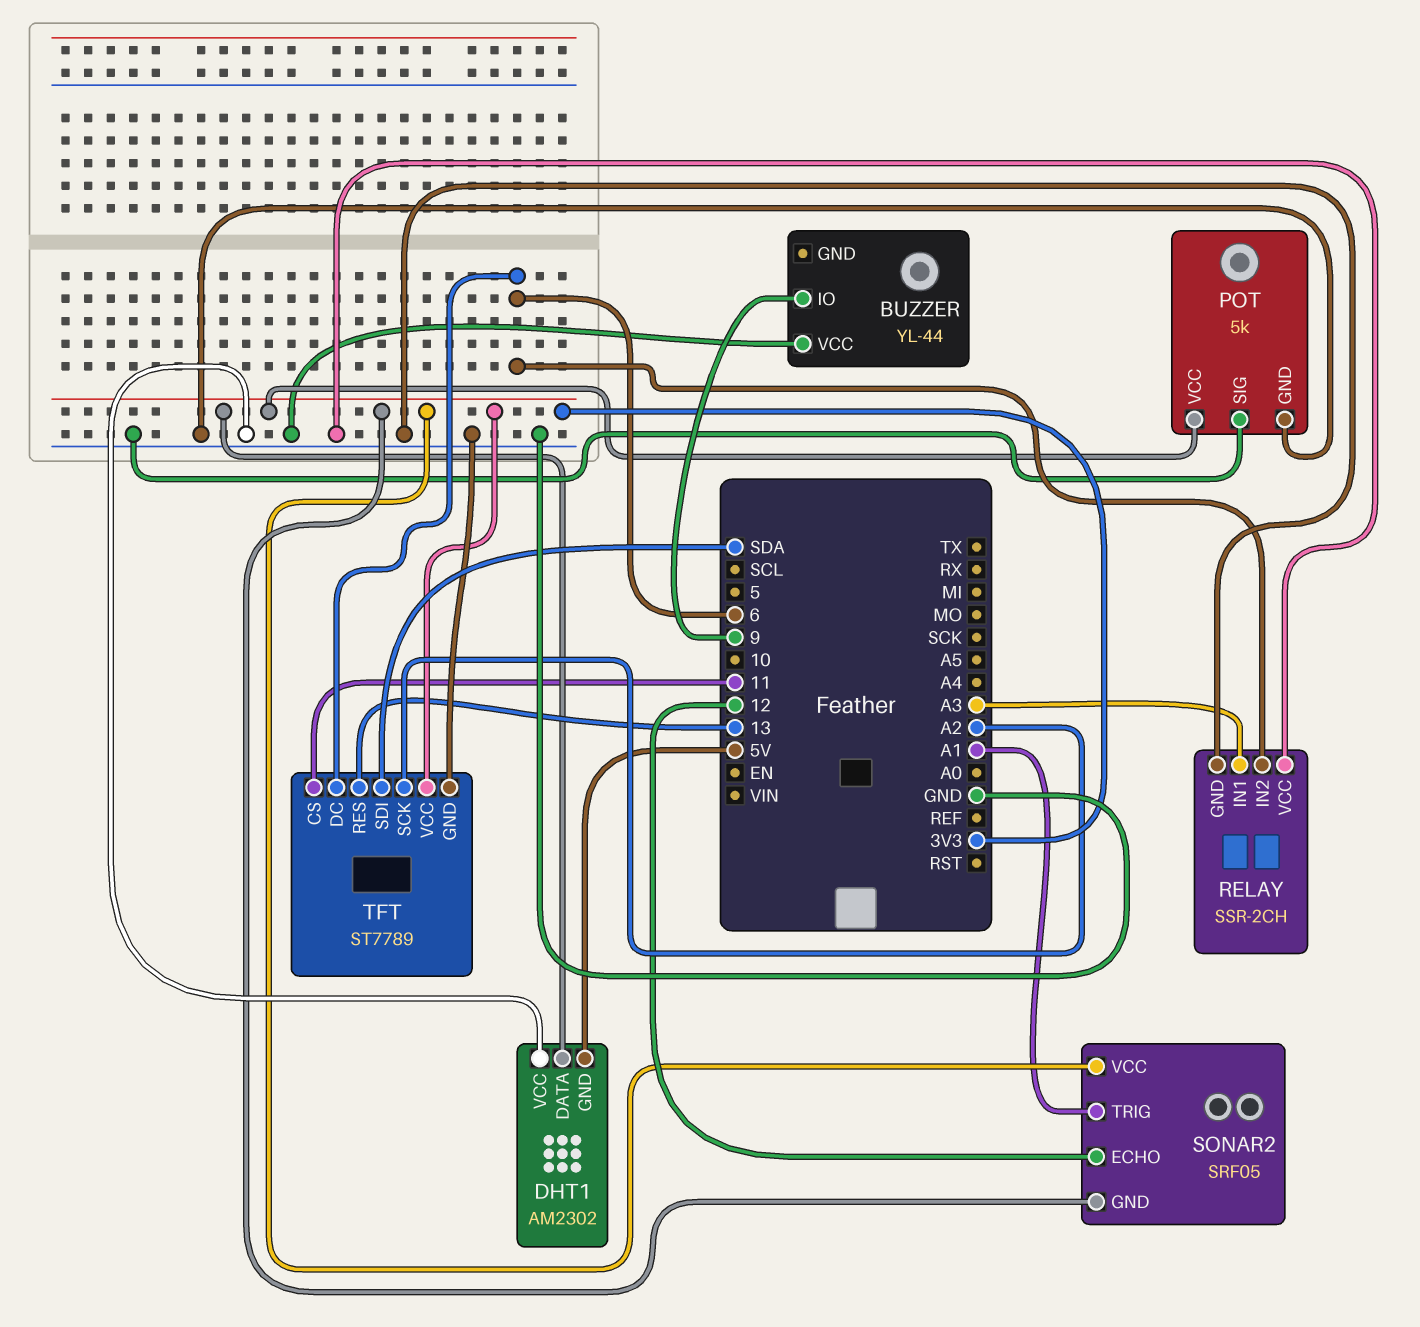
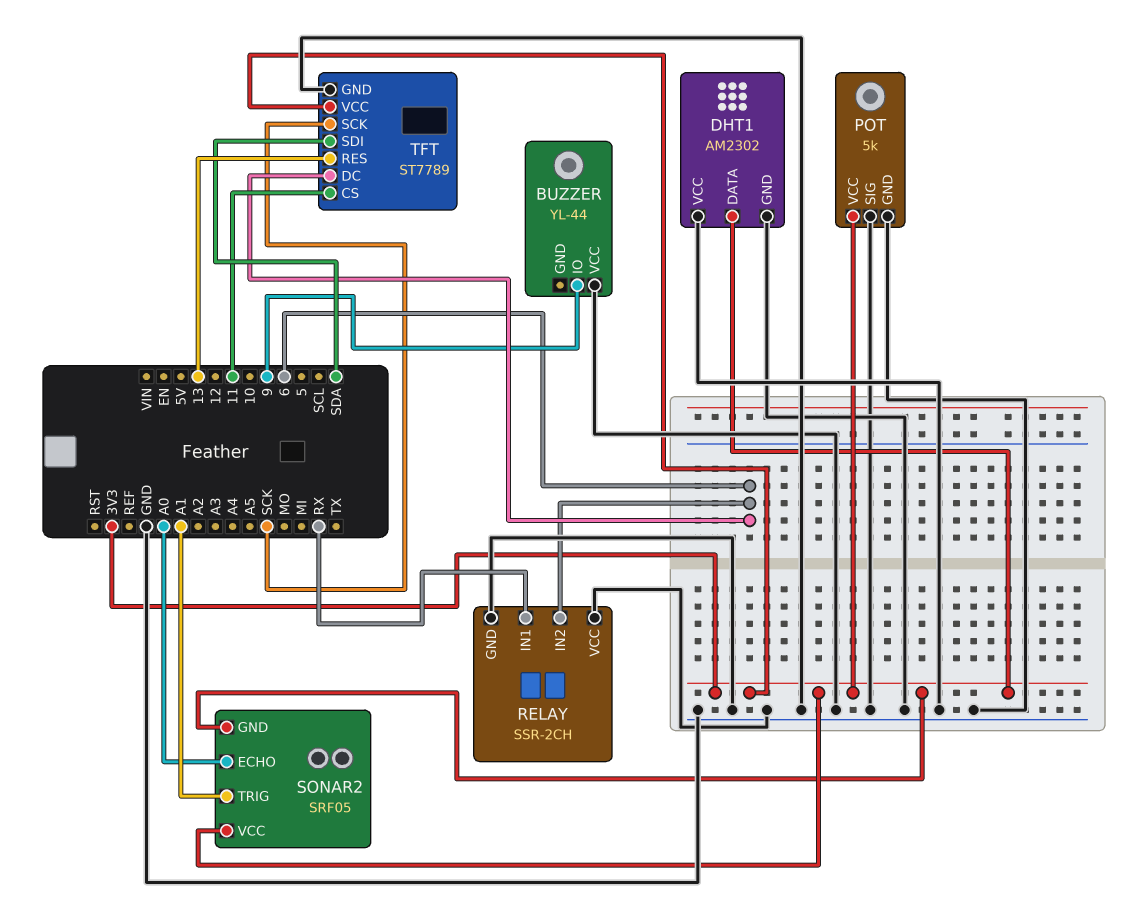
DHT1 pin GND: 5V -> GND
RELAY pin IN1: A3 -> RX
SONAR2 pin ECHO: 12 -> A0
TFT pin SCK: A2 -> SCK

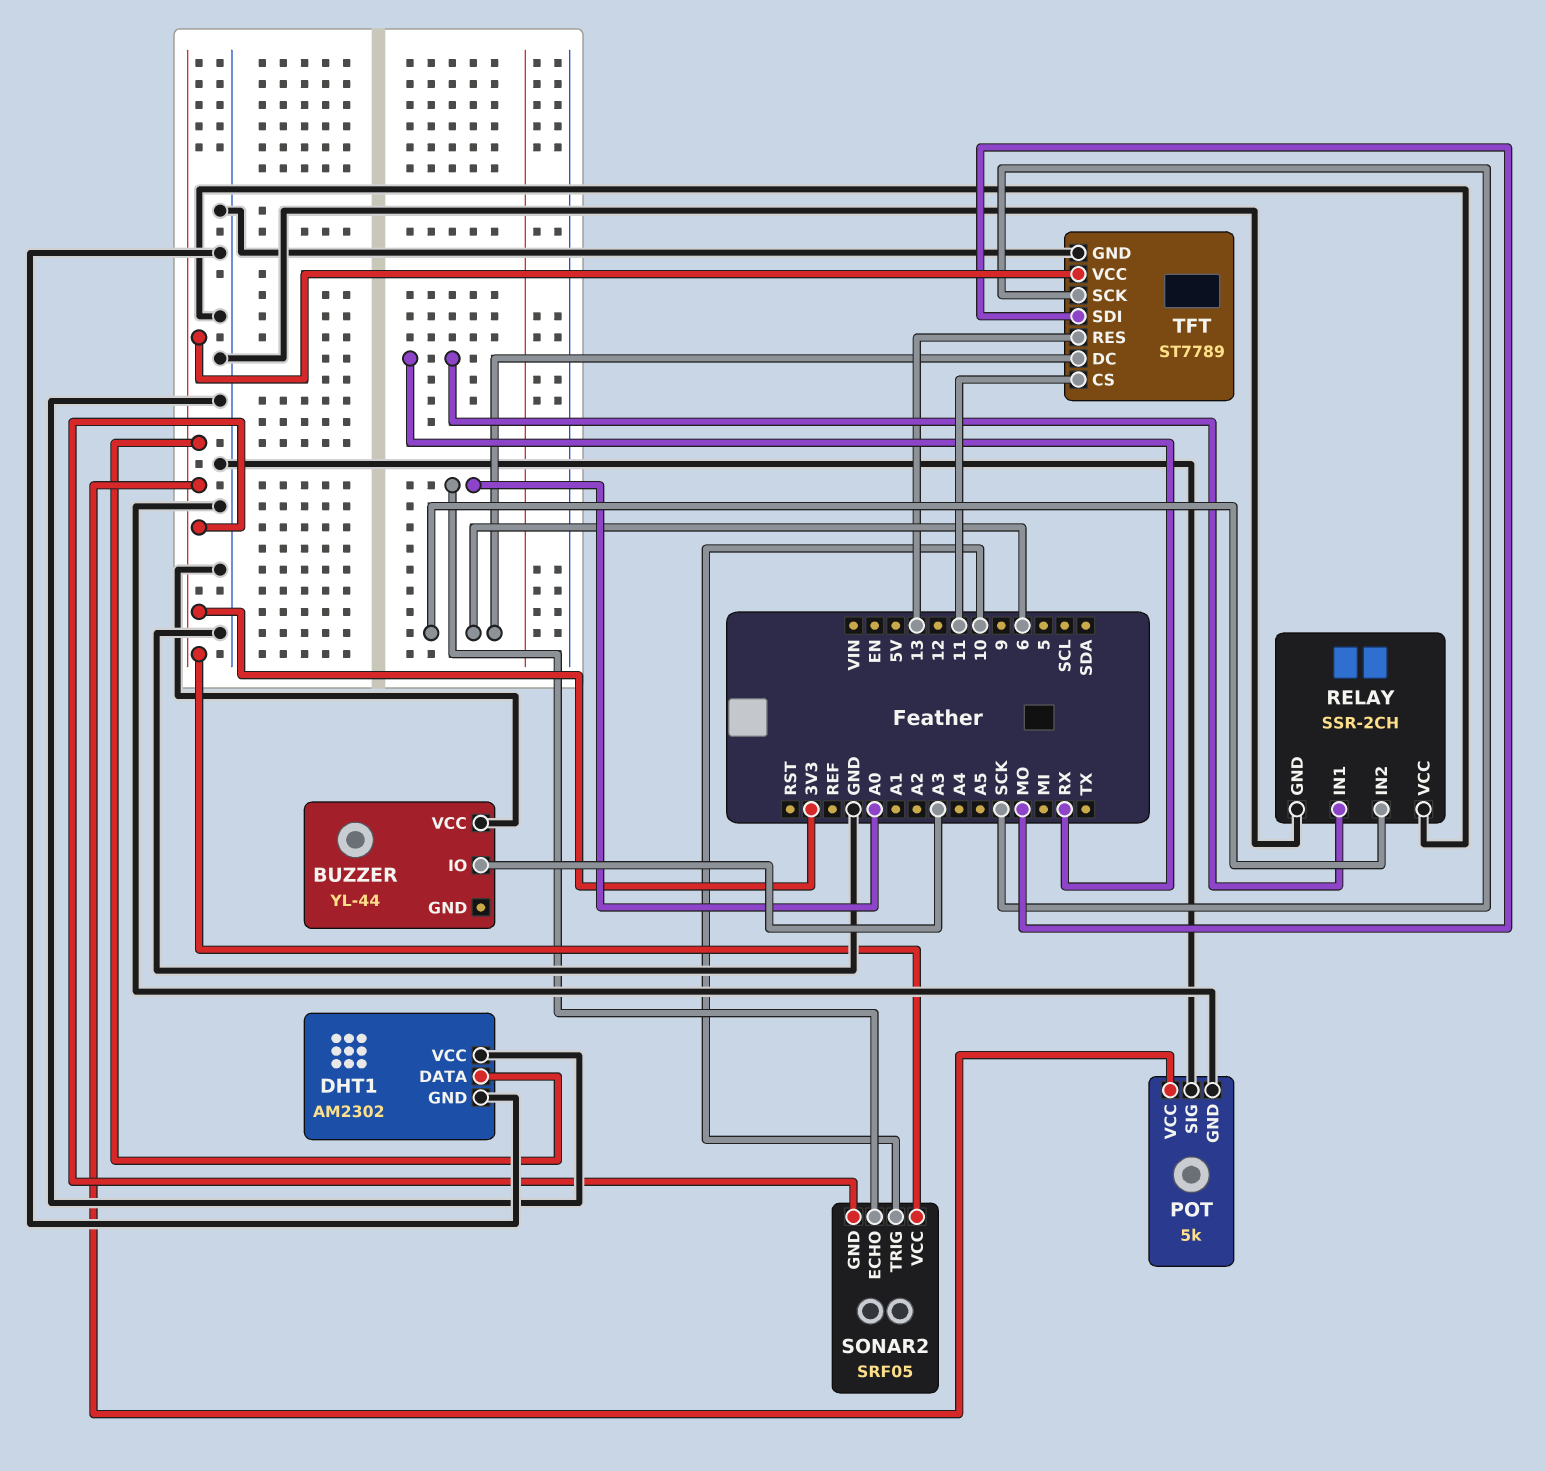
BUZZER pin IO: 9 -> A3
SONAR2 pin TRIG: A1 -> 10
TFT pin SDI: SDA -> MO

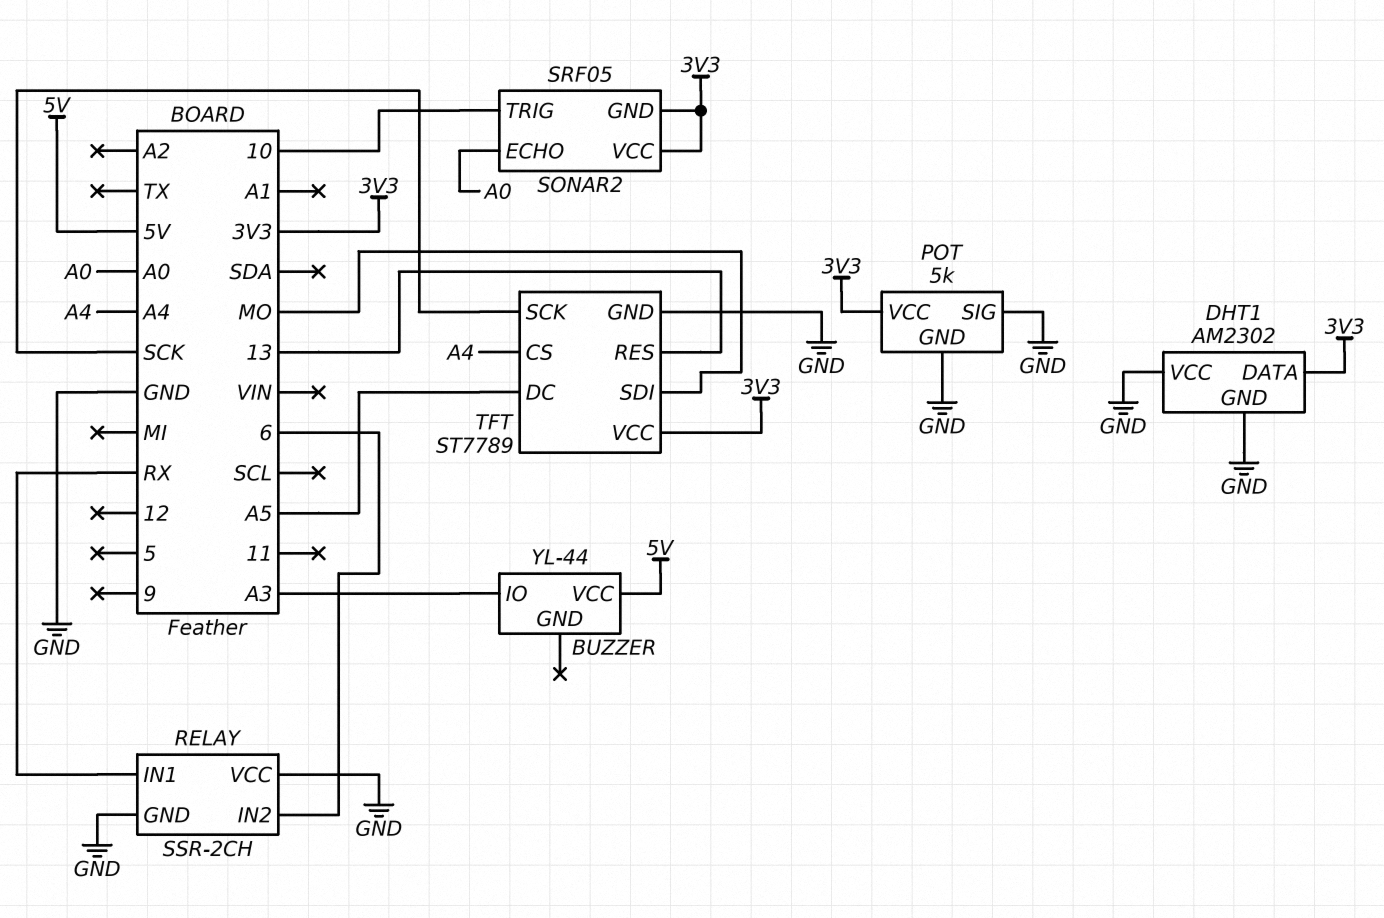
BUZZER pin VCC: GND -> 5V
TFT pin CS: 11 -> A4
TFT pin DC: 6 -> A5

